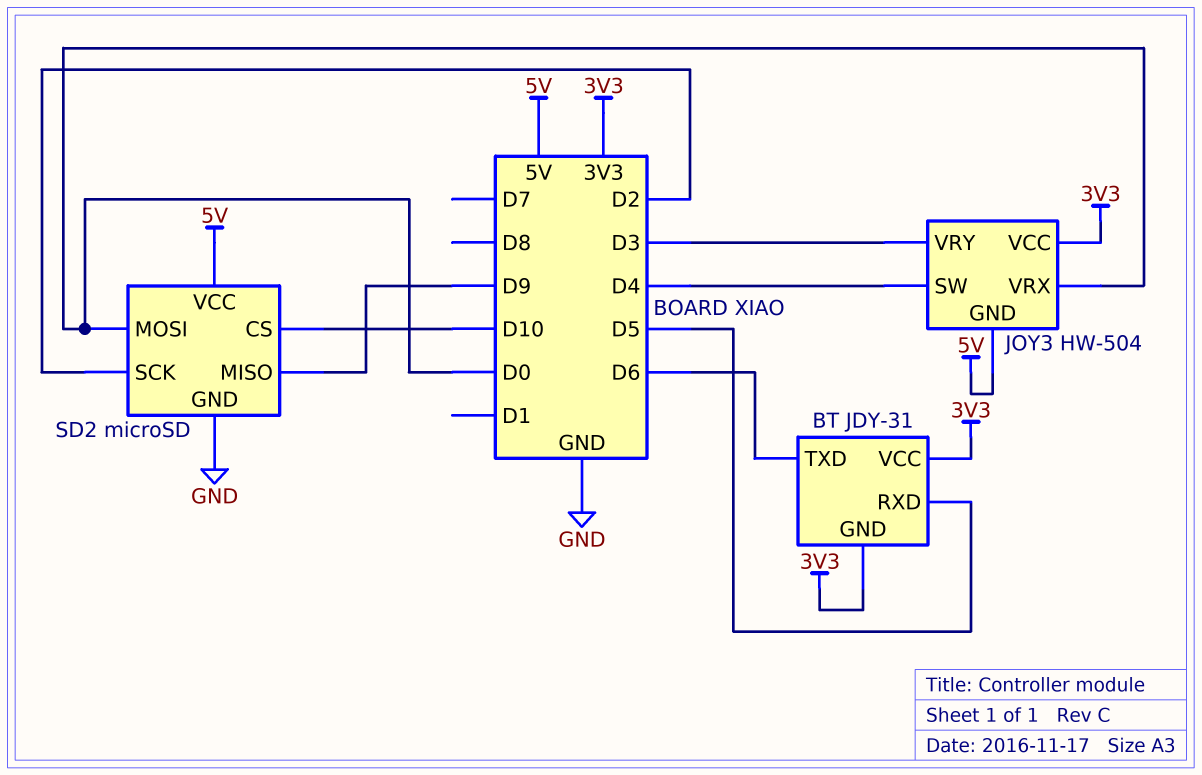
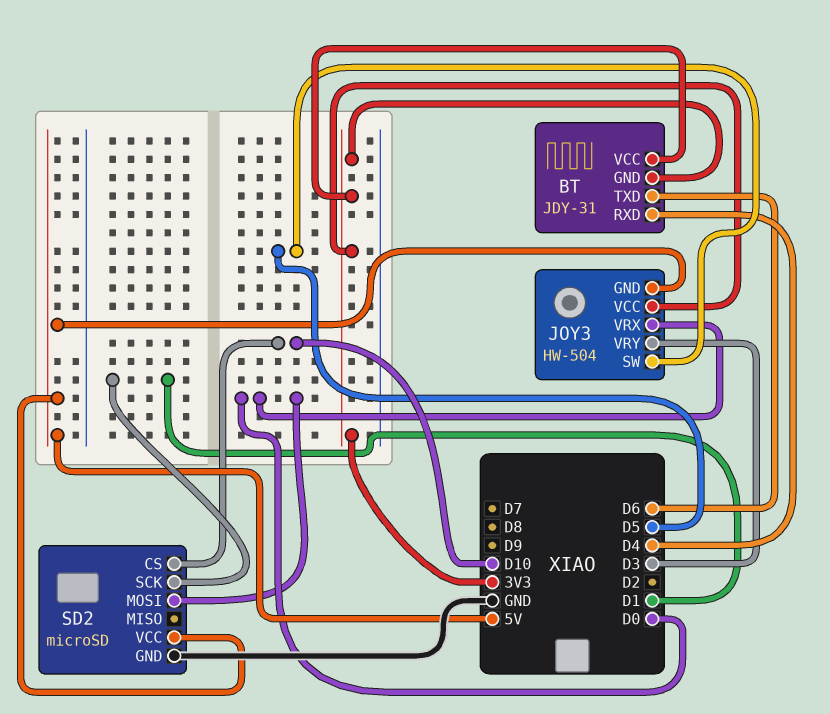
BT pin RXD: D5 -> D4
JOY3 pin SW: D4 -> D5
SD2 pin MISO: D9 -> none
SD2 pin SCK: D2 -> D1

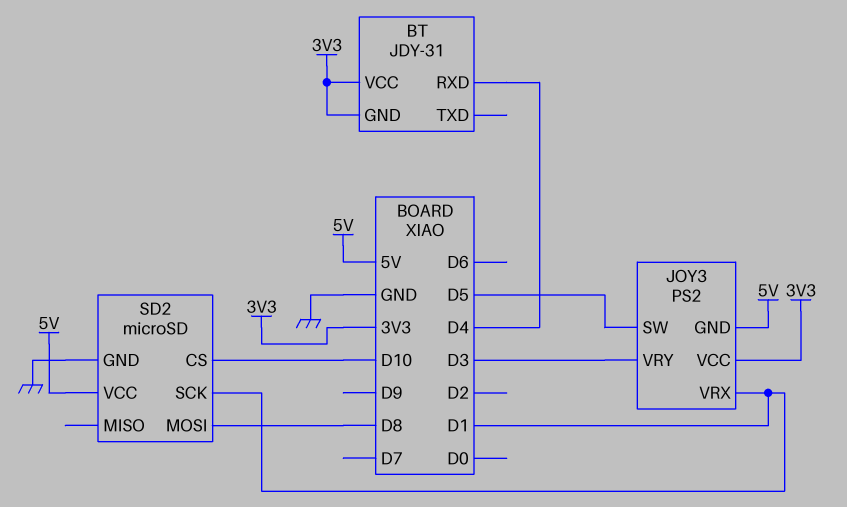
BT pin TXD: D6 -> none
JOY3: HW-504 -> PS2
JOY3 pin VRX: D0 -> D1
SD2 pin MOSI: D0 -> D8

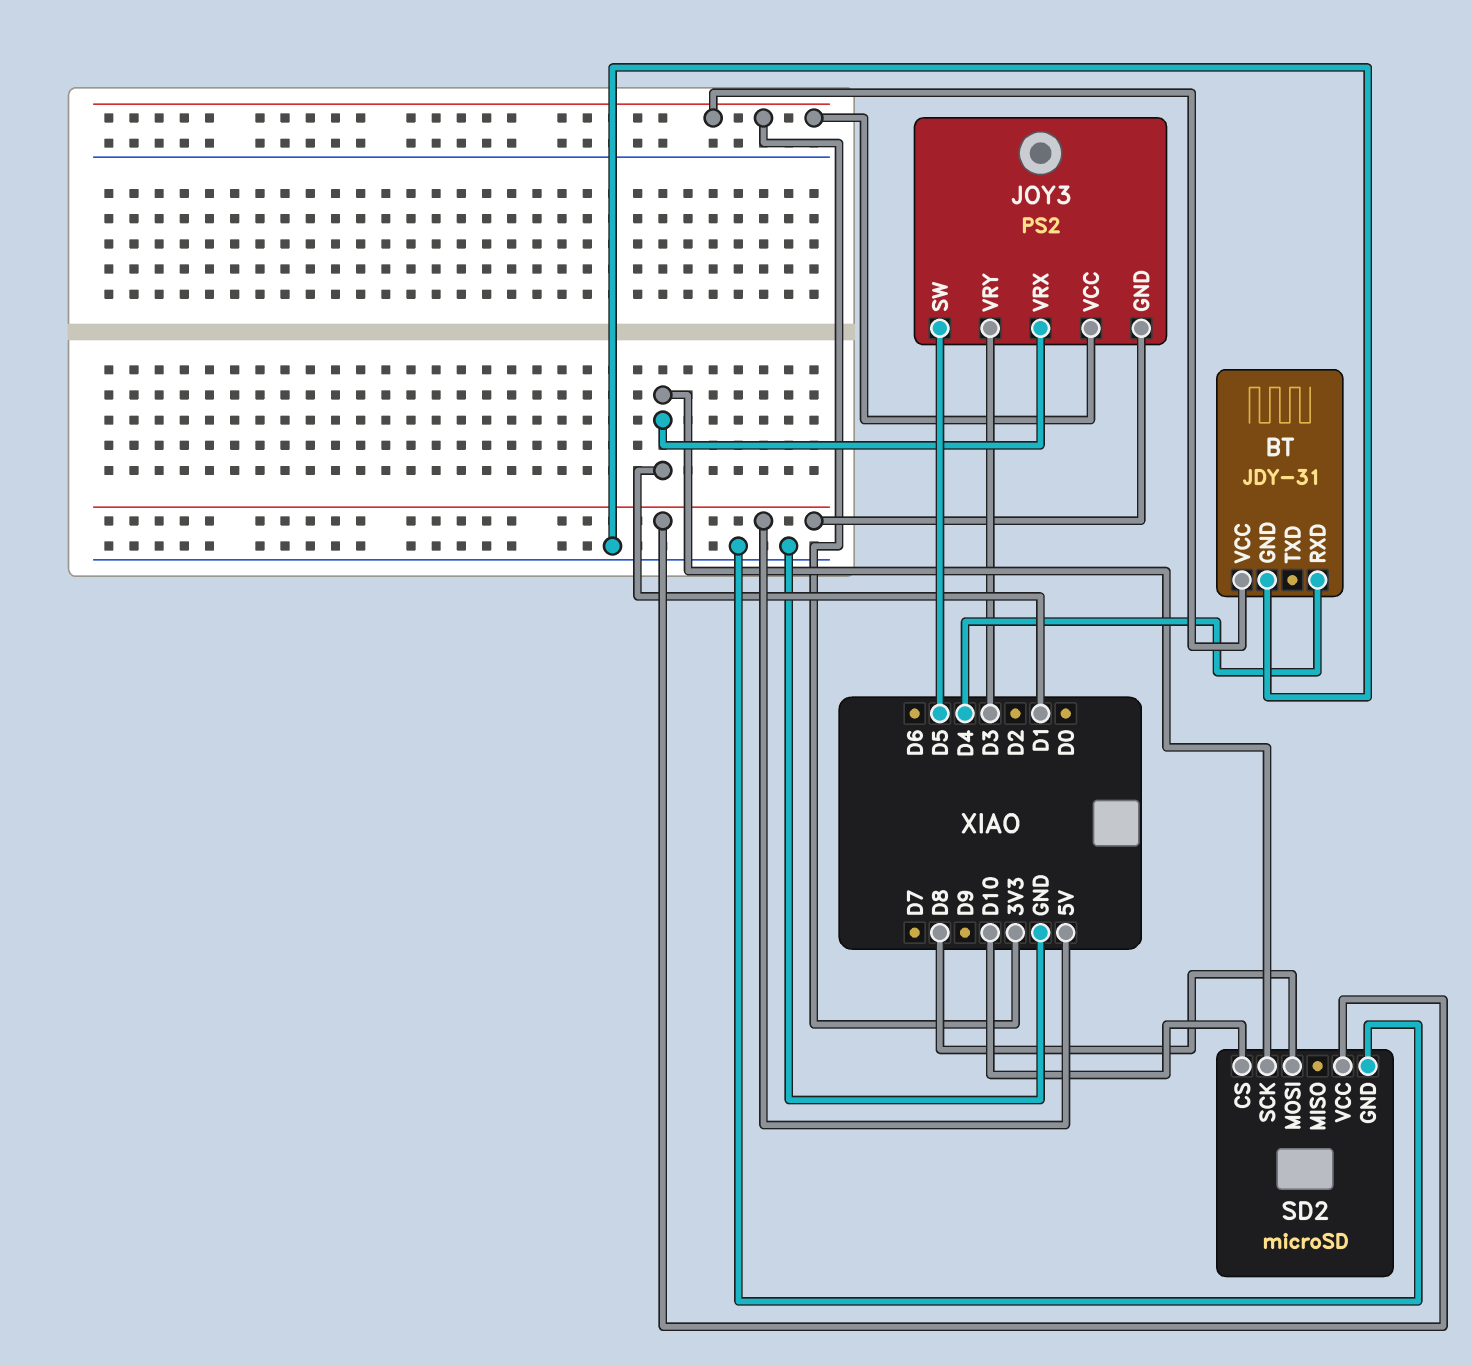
BT pin GND: 3V3 -> GND

